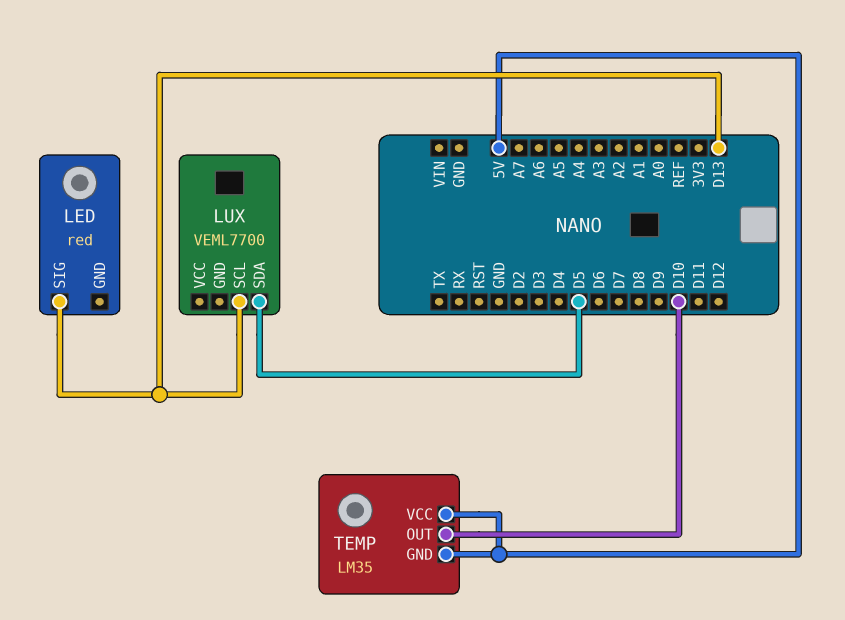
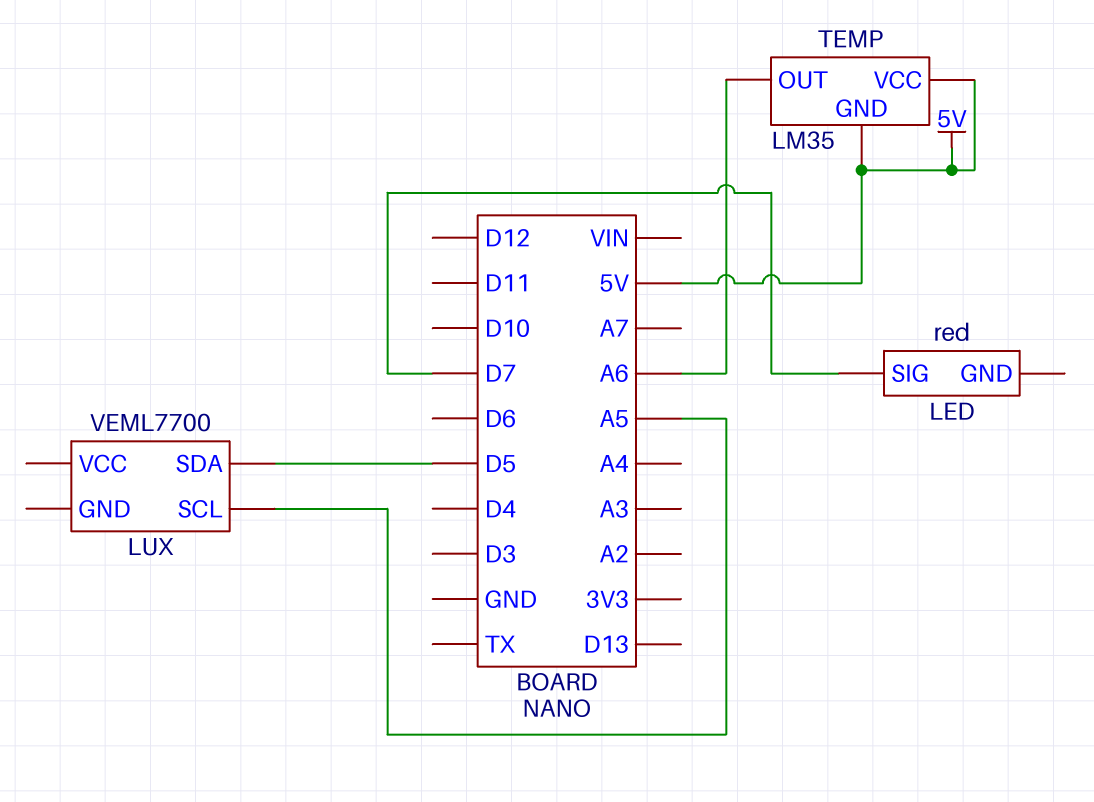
LED pin SIG: D13 -> D7
LUX pin SCL: D13 -> A5
TEMP pin OUT: D10 -> A6

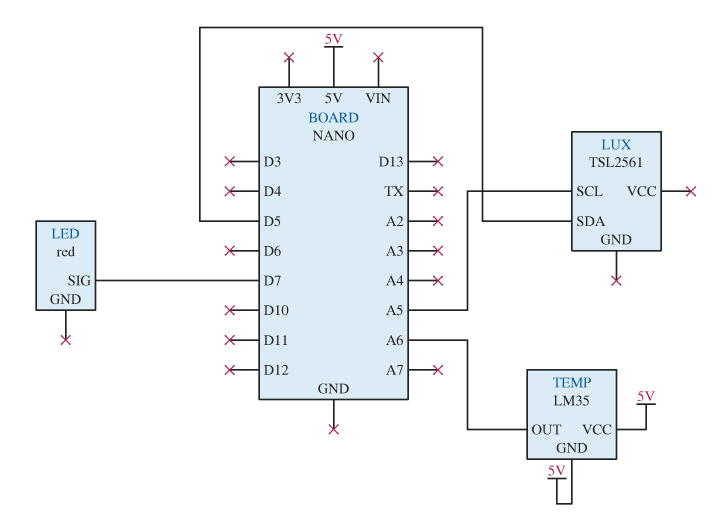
LUX: VEML7700 -> TSL2561

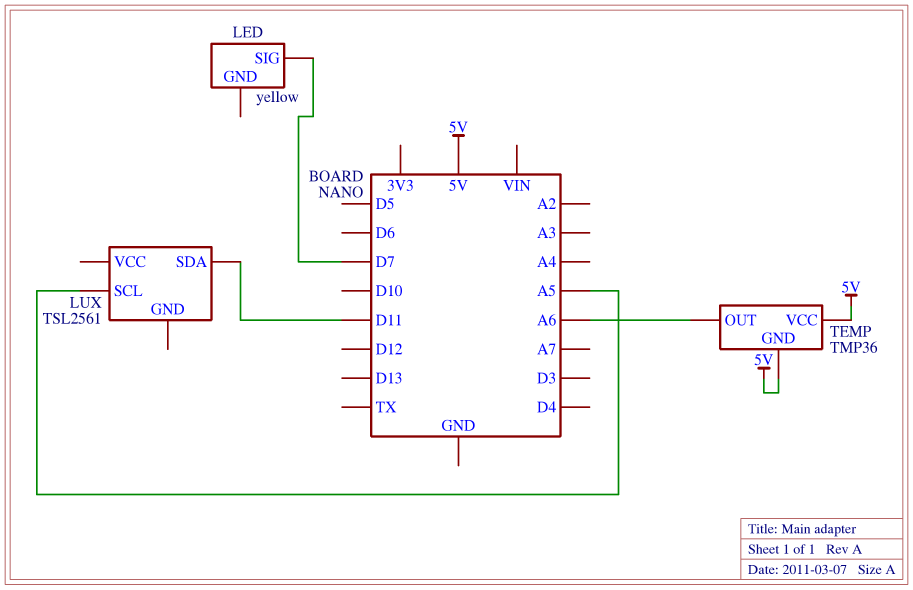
LED: red -> yellow
LUX pin SDA: D5 -> D11
TEMP: LM35 -> TMP36

